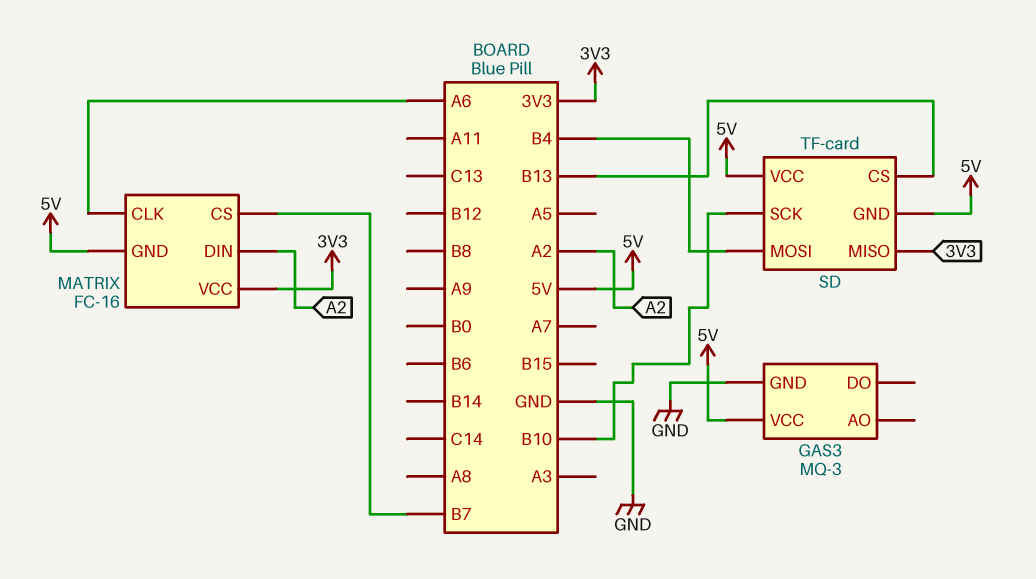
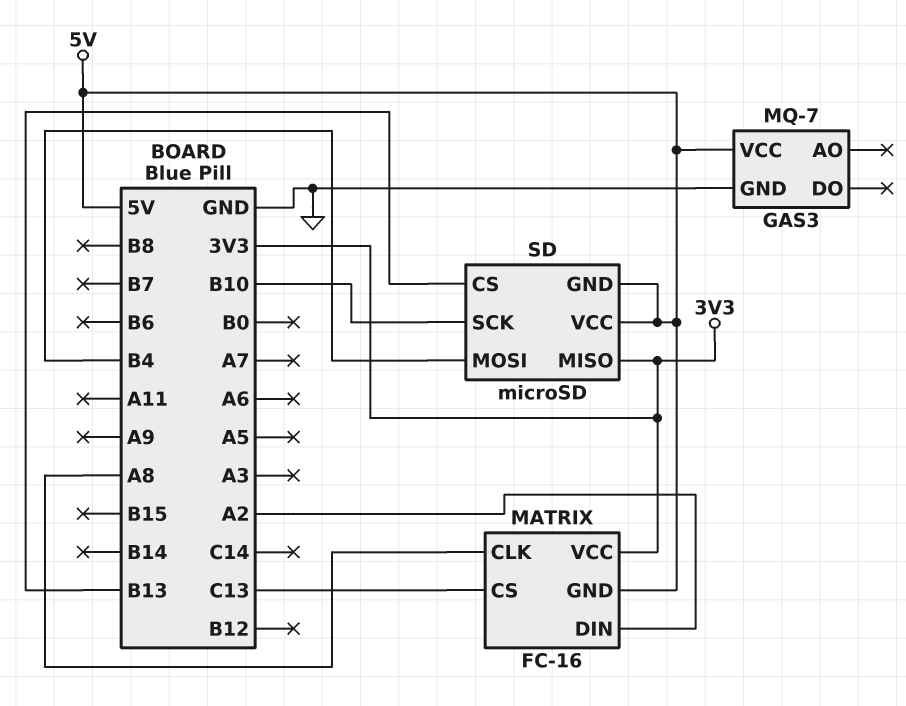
GAS3: MQ-3 -> MQ-7
MATRIX pin CLK: A6 -> A8
MATRIX pin CS: B7 -> C13
SD: TF-card -> microSD

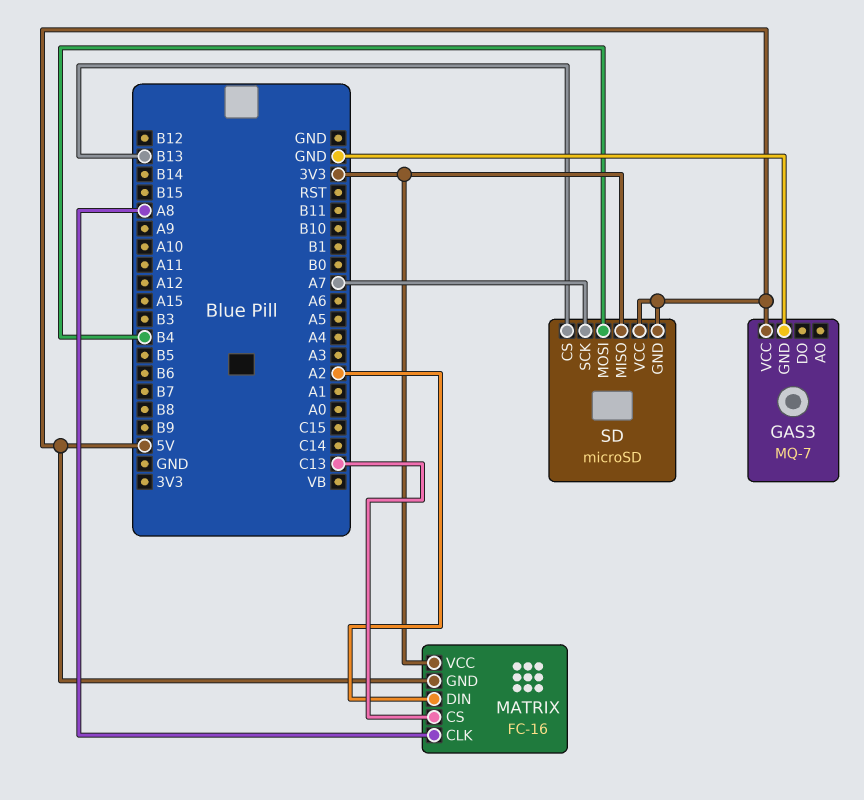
SD pin SCK: B10 -> A7

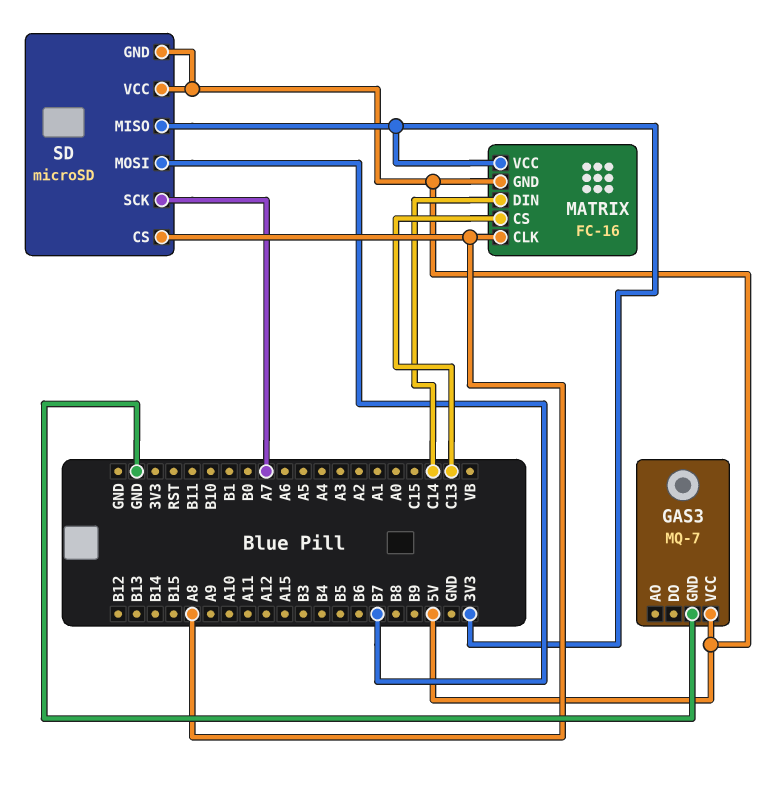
MATRIX pin DIN: A2 -> C14
SD pin CS: B13 -> A8
SD pin MOSI: B4 -> B7

